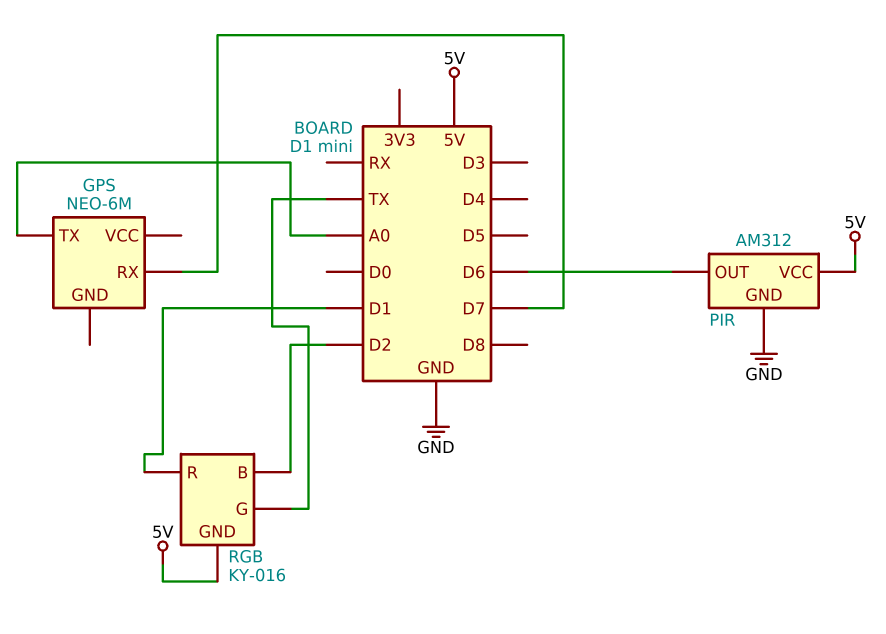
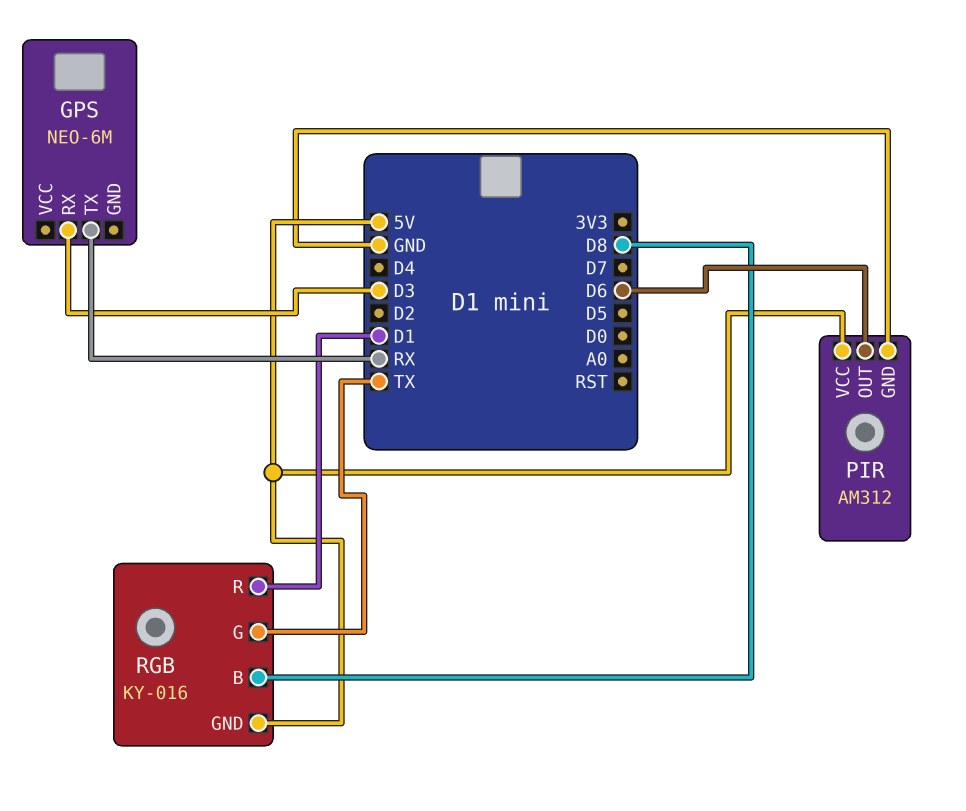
GPS pin RX: D7 -> D3
GPS pin TX: A0 -> RX
RGB pin B: D2 -> D8

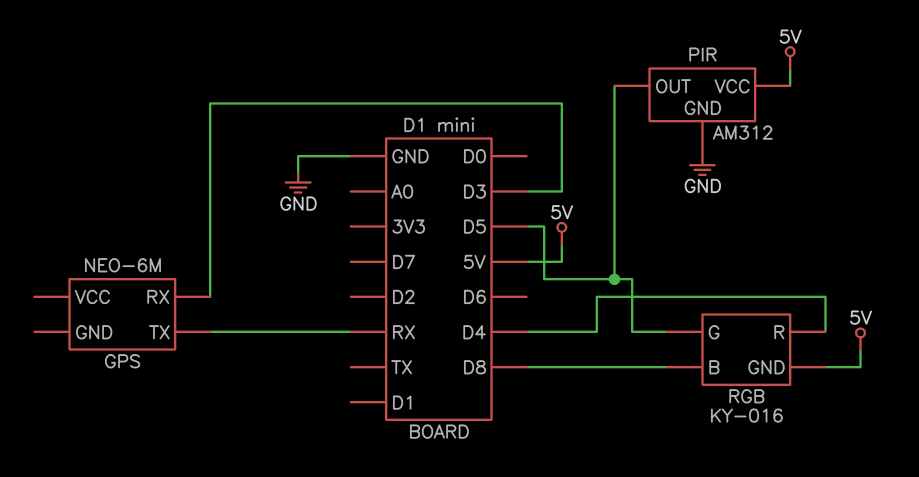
PIR pin OUT: D6 -> D5
RGB pin G: TX -> D5
RGB pin R: D1 -> D4

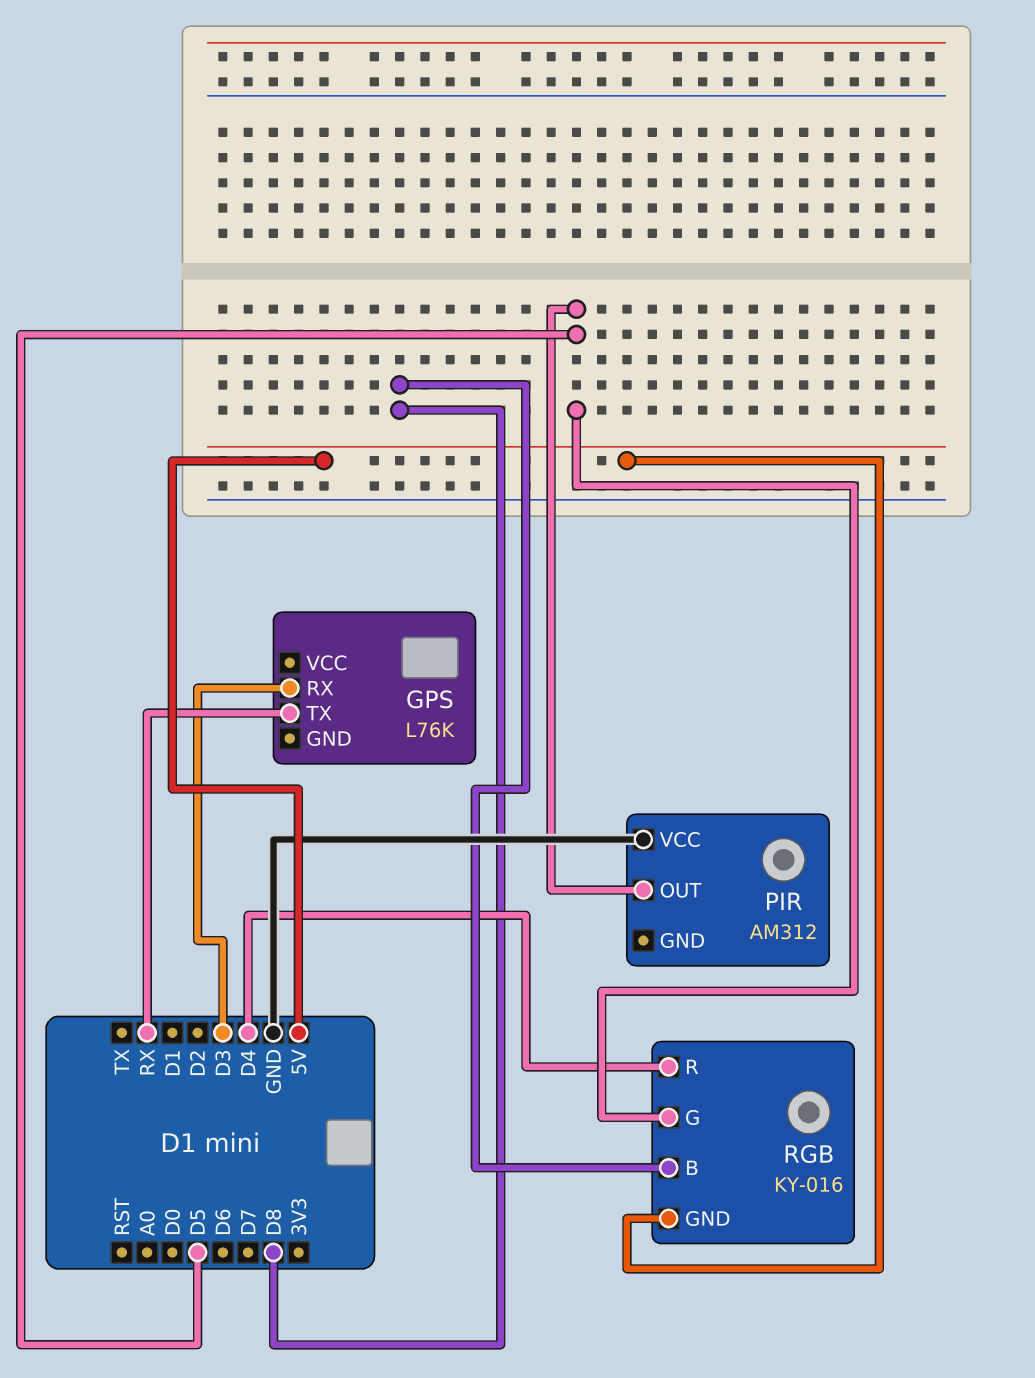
GPS: NEO-6M -> L76K
PIR pin GND: GND -> none
PIR pin VCC: 5V -> GND

